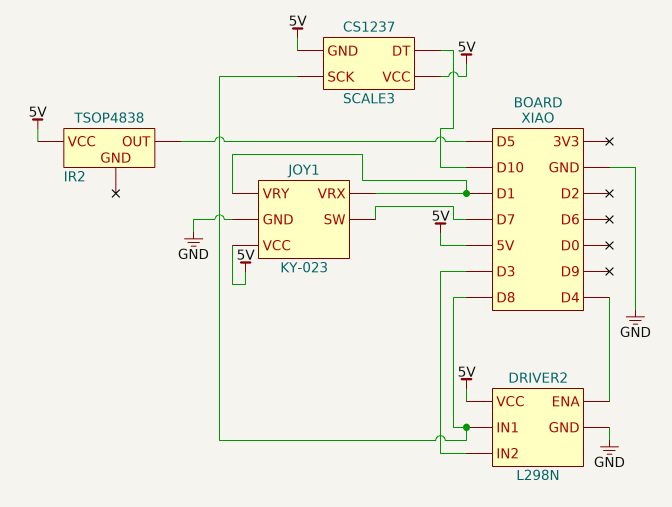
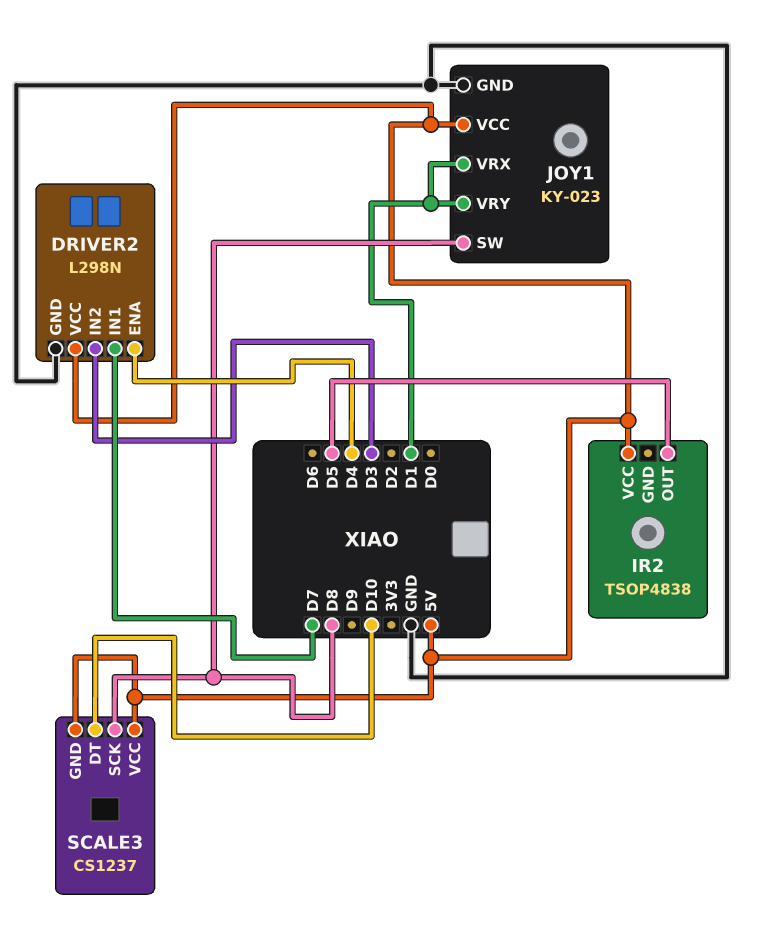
DRIVER2 pin IN1: D8 -> D7
JOY1 pin SW: D7 -> D8

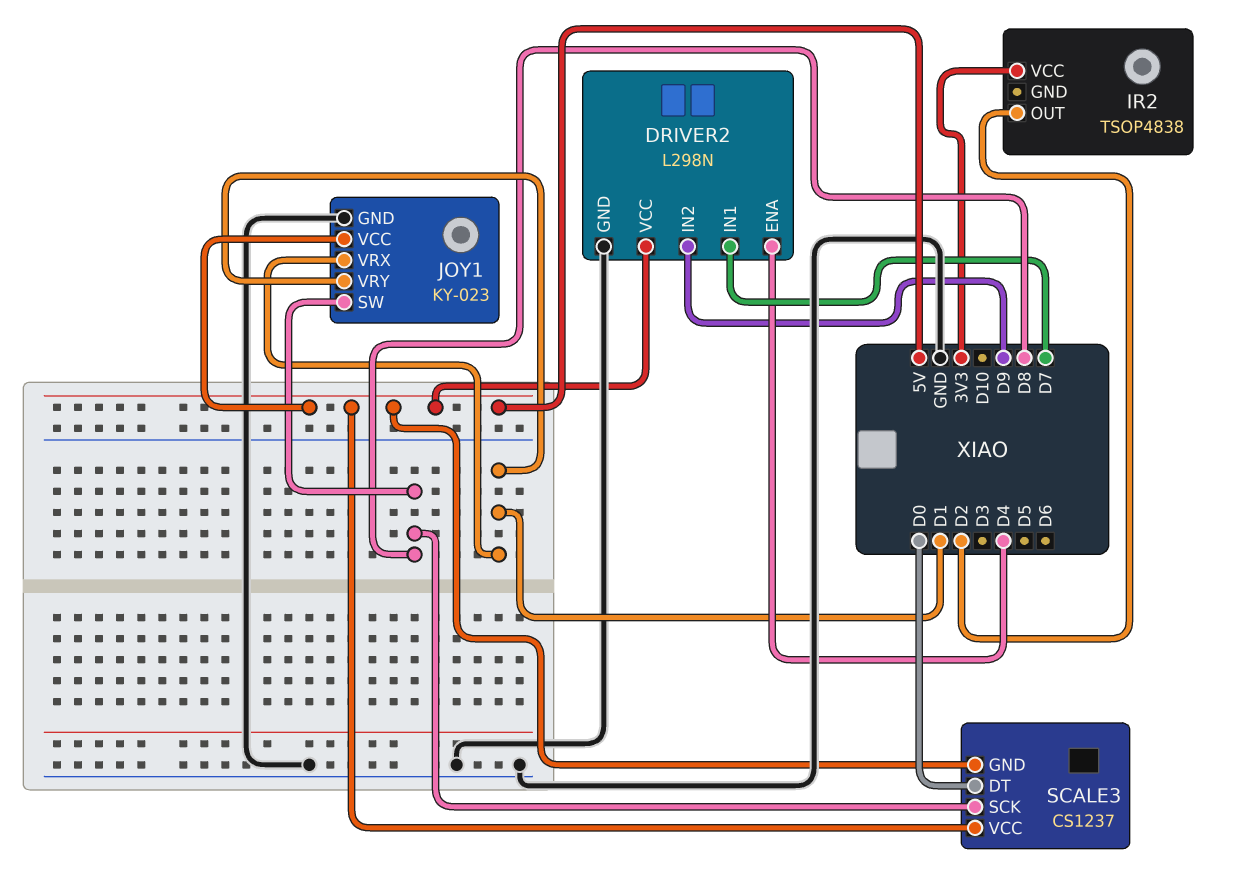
DRIVER2 pin IN2: D3 -> D9
IR2 pin OUT: D5 -> D2
IR2 pin VCC: 5V -> 3V3
SCALE3 pin DT: D10 -> D0

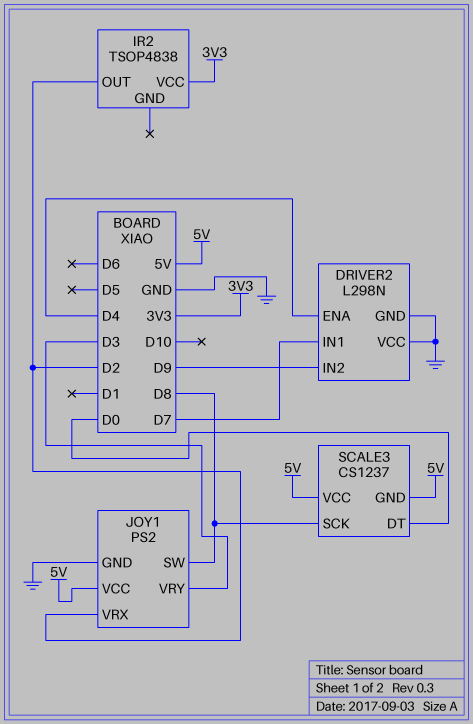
DRIVER2 pin VCC: 5V -> GND
JOY1: KY-023 -> PS2
JOY1 pin VRX: D1 -> D2
JOY1 pin VRY: D1 -> D3

